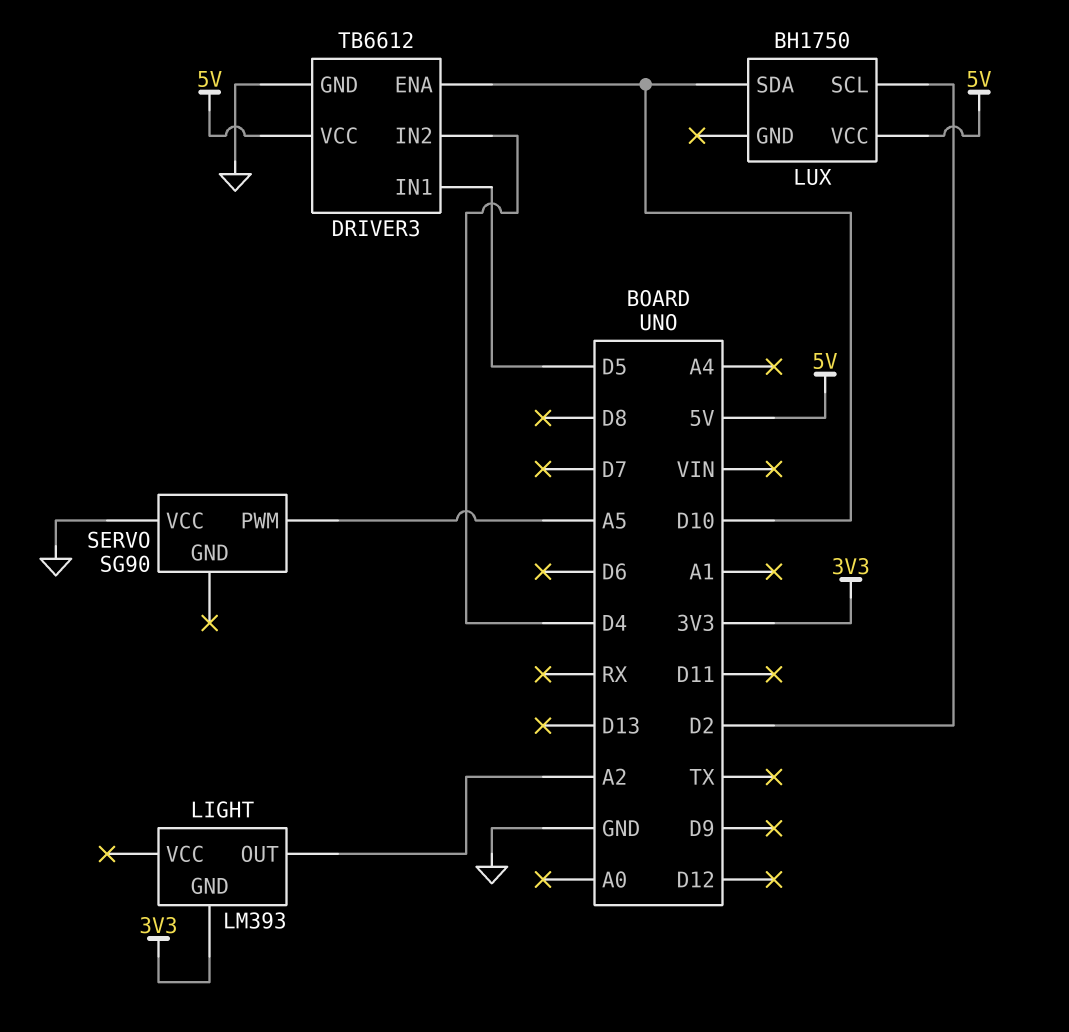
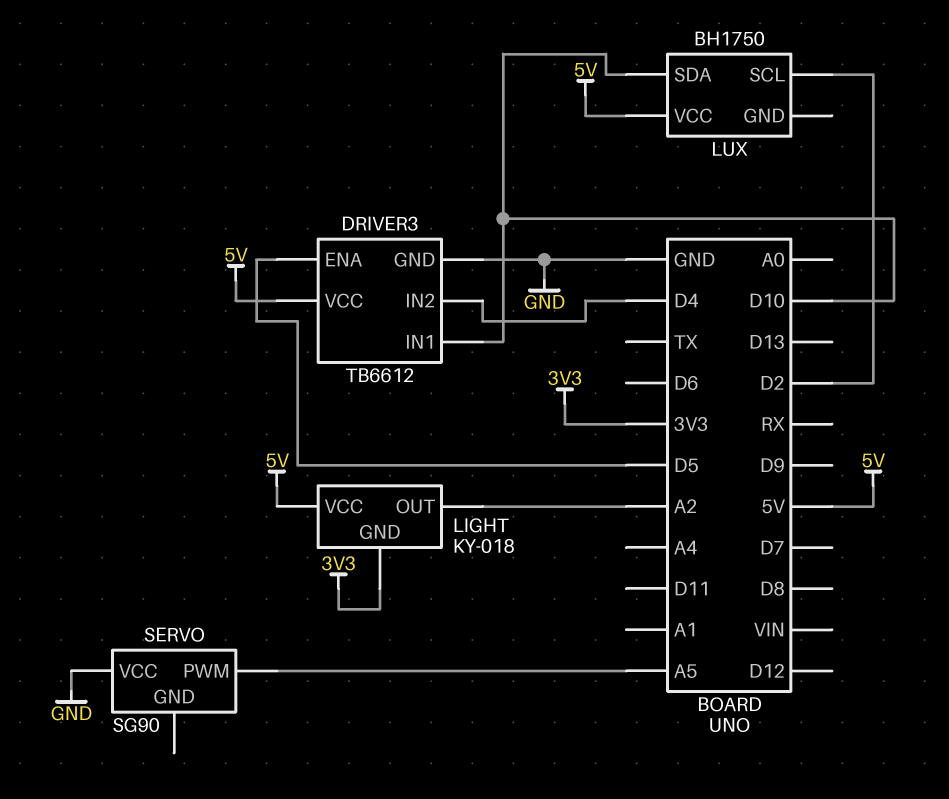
DRIVER3 pin ENA: D10 -> D5
DRIVER3 pin IN1: D5 -> D10
LIGHT: LM393 -> KY-018
LIGHT pin VCC: none -> 5V

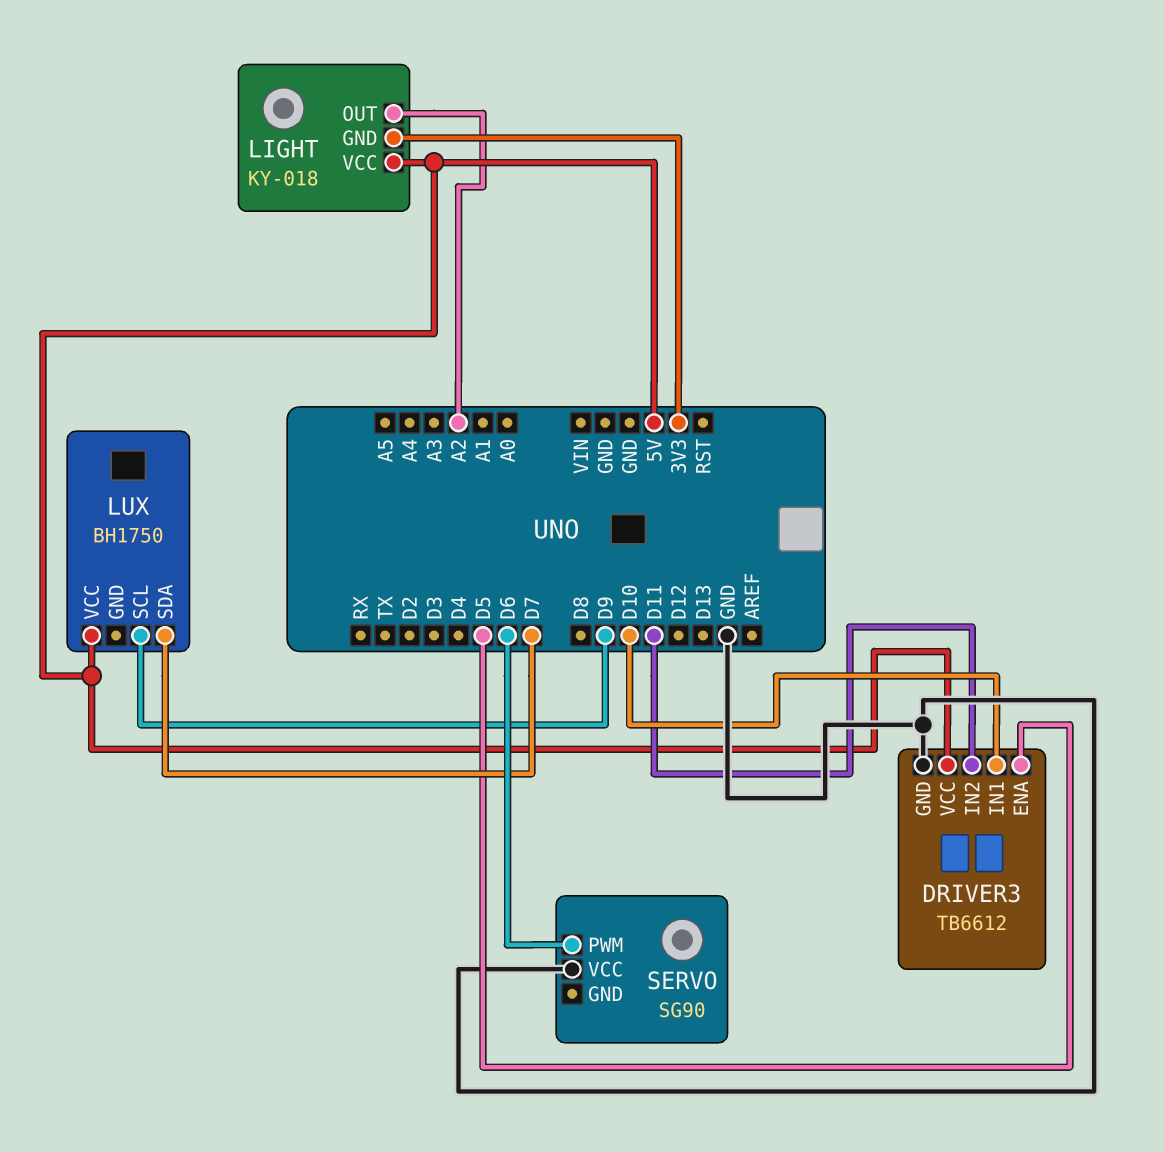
DRIVER3 pin IN2: D4 -> D11
LUX pin SCL: D2 -> D9
LUX pin SDA: D10 -> D7
SERVO pin PWM: A5 -> D6

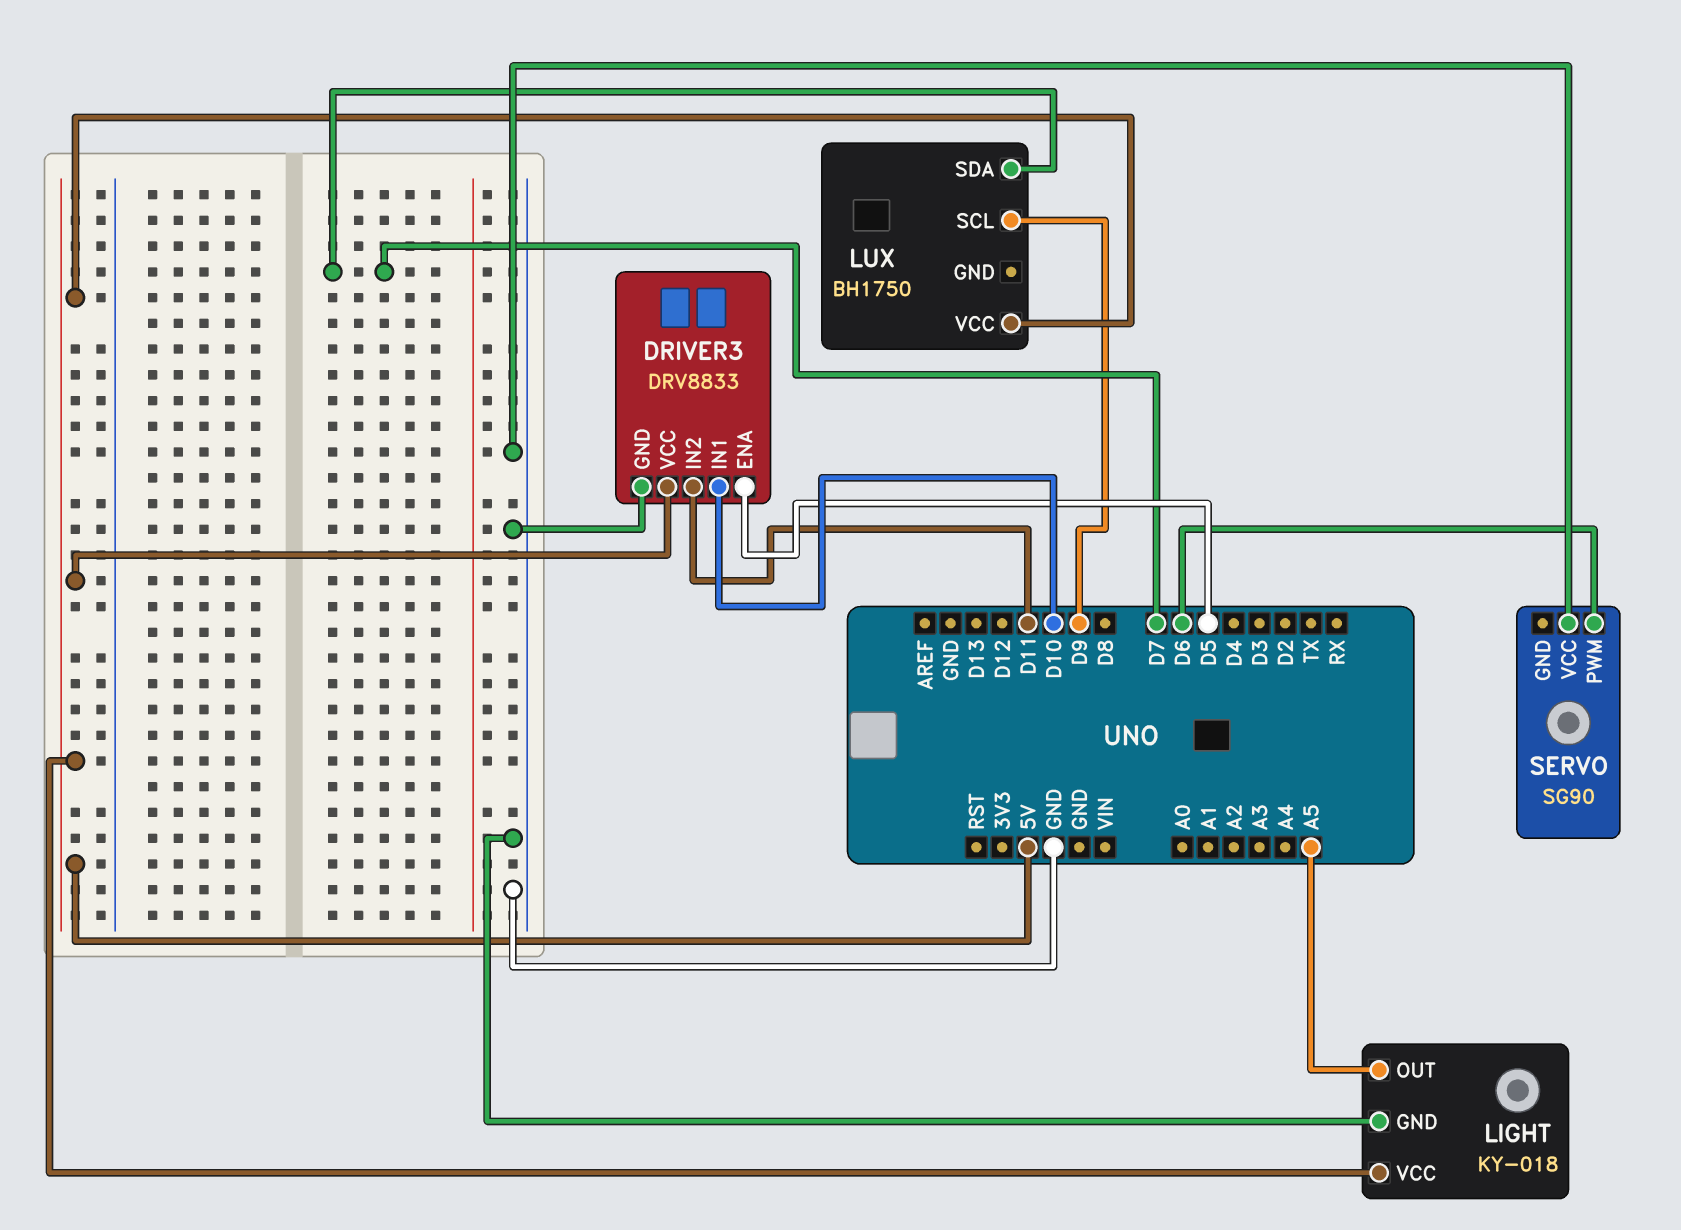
DRIVER3: TB6612 -> DRV8833
LIGHT pin GND: 3V3 -> GND
LIGHT pin OUT: A2 -> A5

